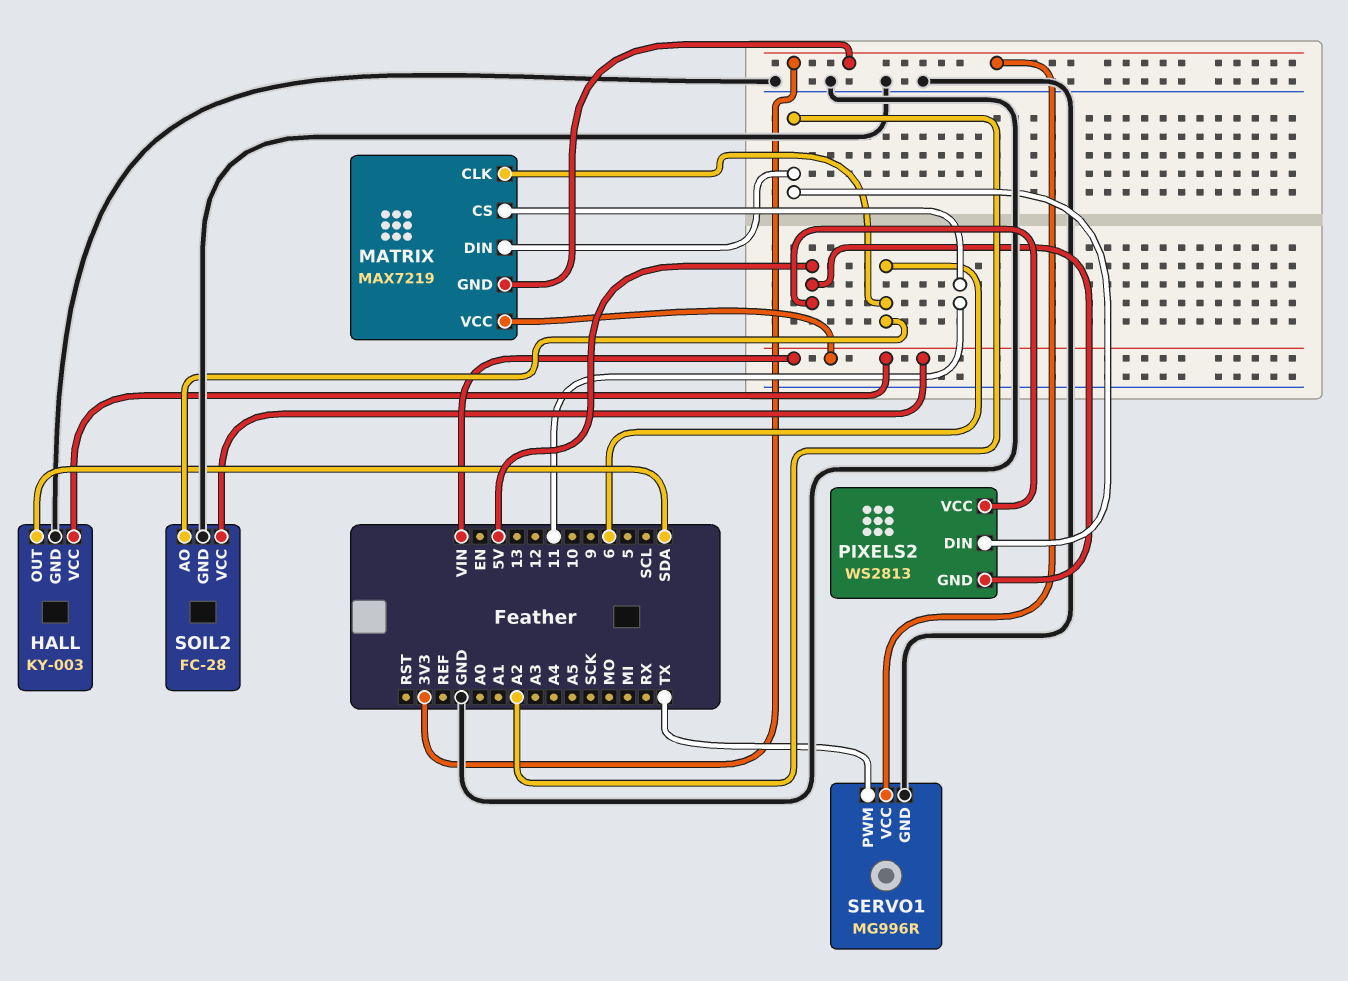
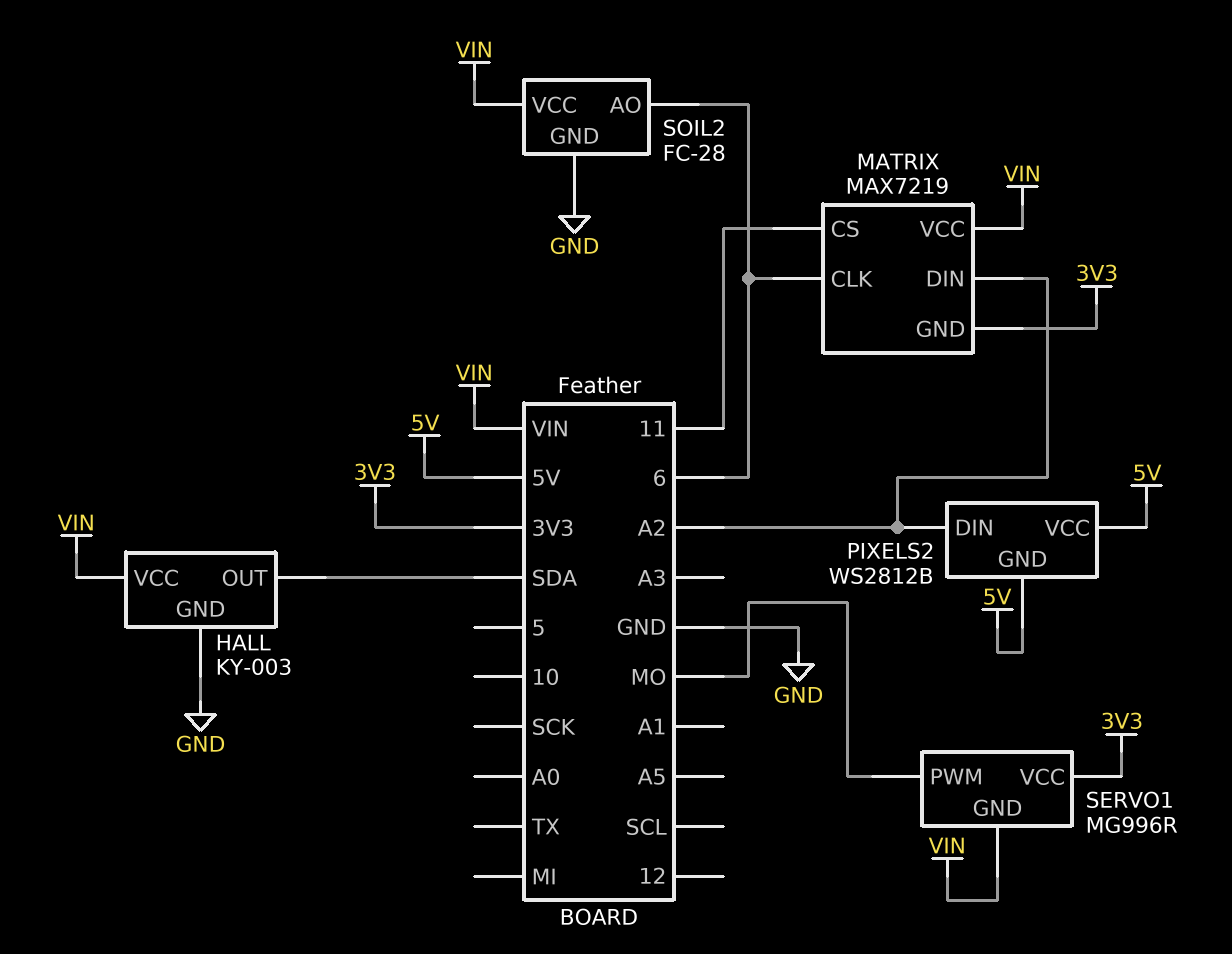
PIXELS2: WS2813 -> WS2812B
SERVO1 pin GND: GND -> VIN
SERVO1 pin PWM: TX -> MO

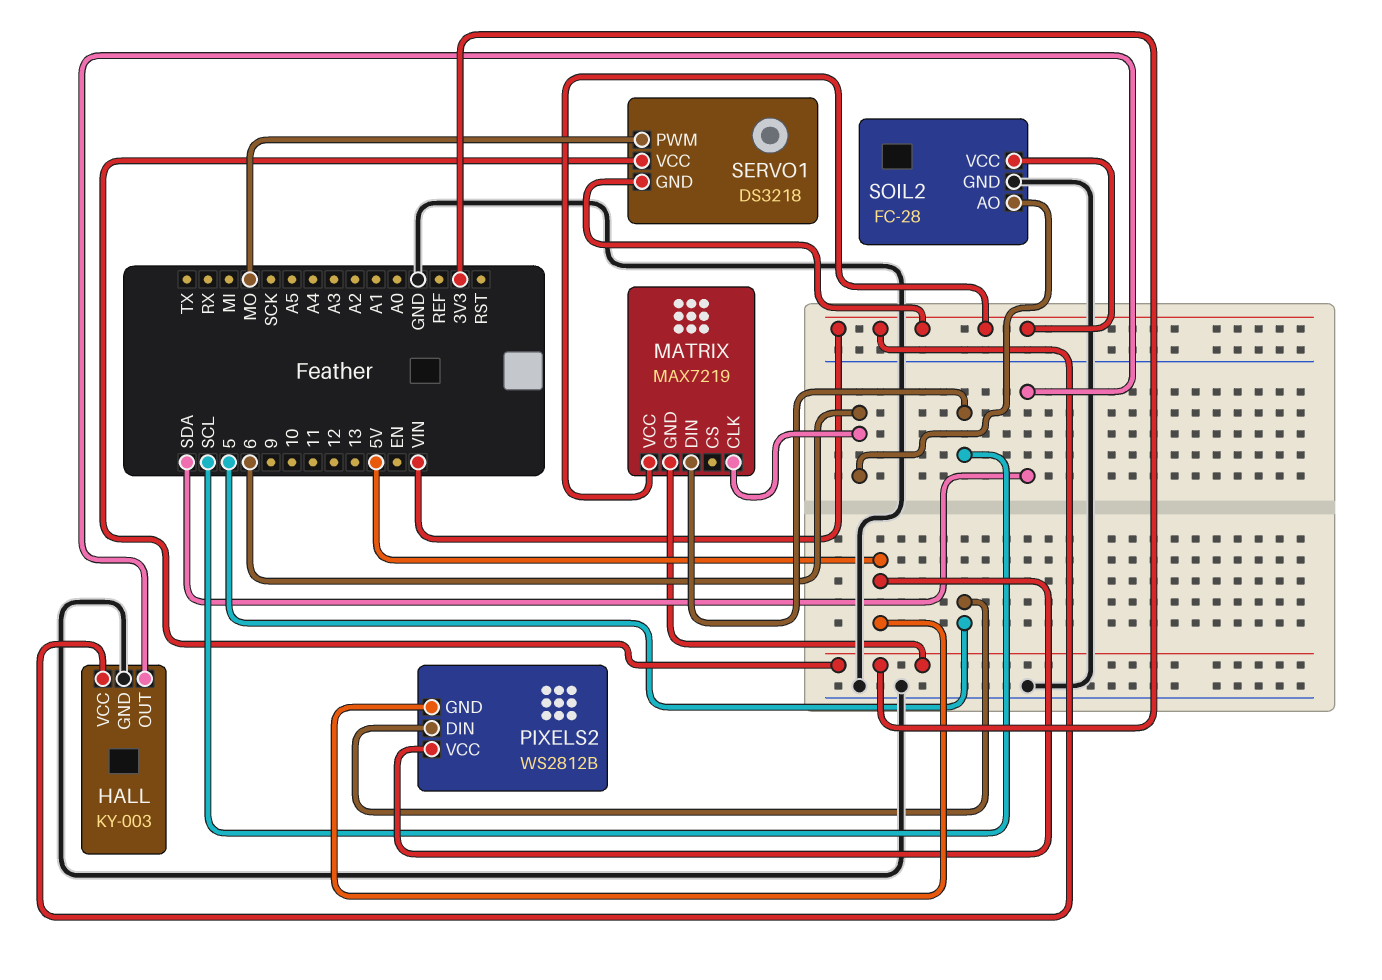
MATRIX pin CS: 11 -> none
MATRIX pin DIN: A2 -> SCL
PIXELS2 pin DIN: A2 -> 5
SERVO1: MG996R -> DS3218

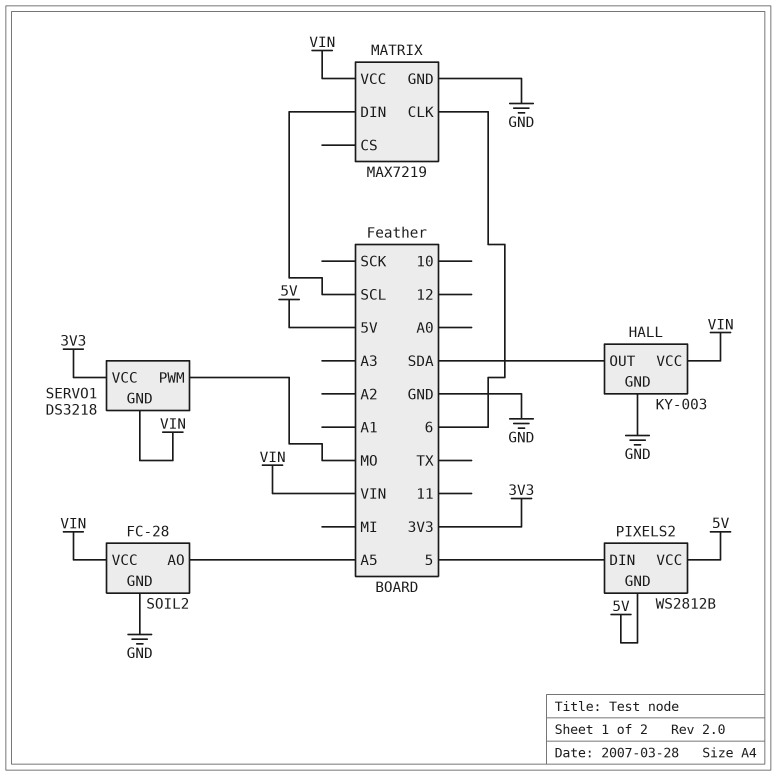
MATRIX pin GND: 3V3 -> GND
SOIL2 pin AO: 6 -> A5

